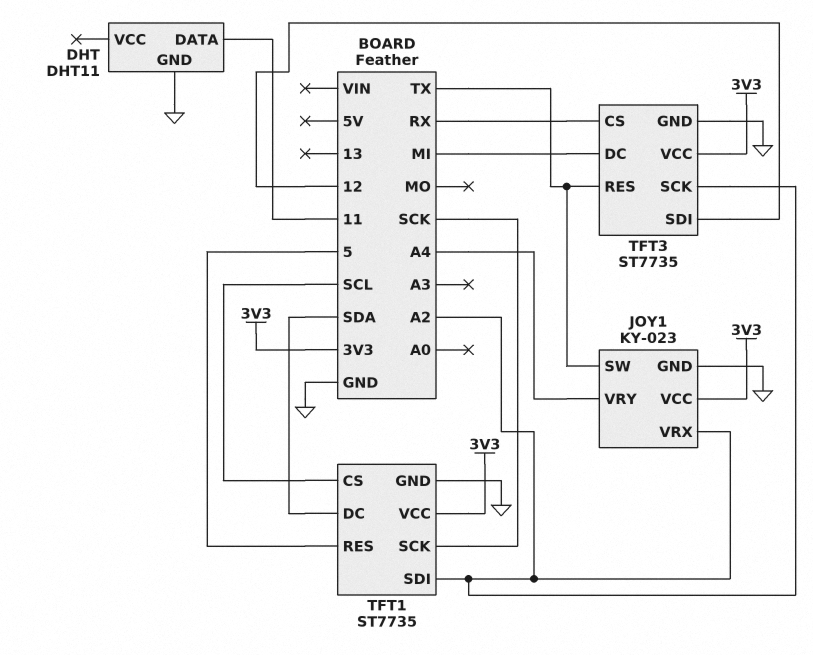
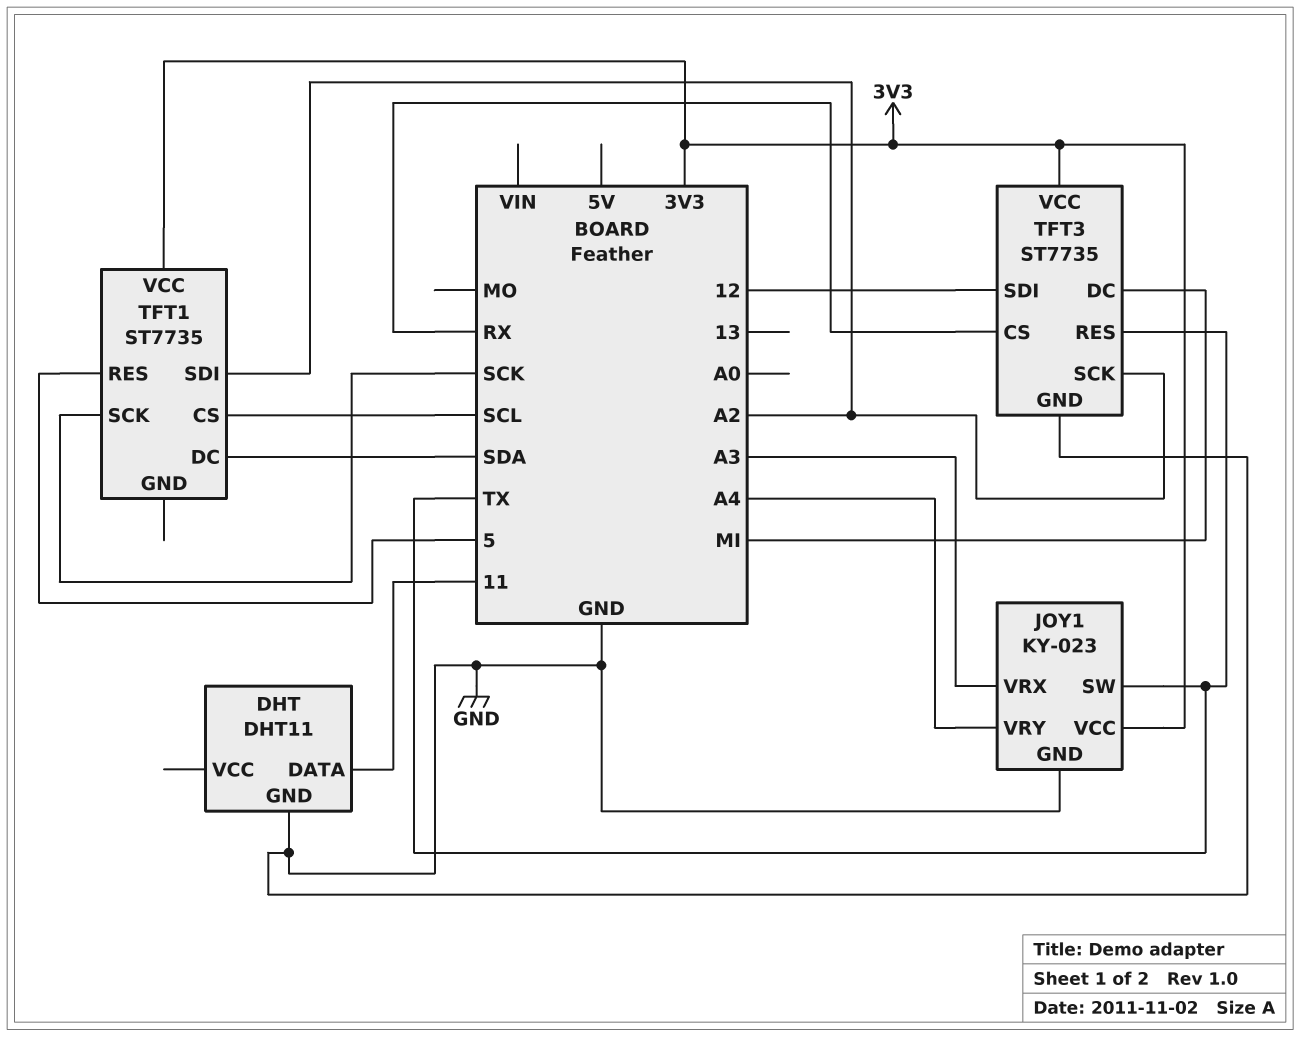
JOY1 pin VRX: A2 -> A3
TFT1 pin GND: GND -> none

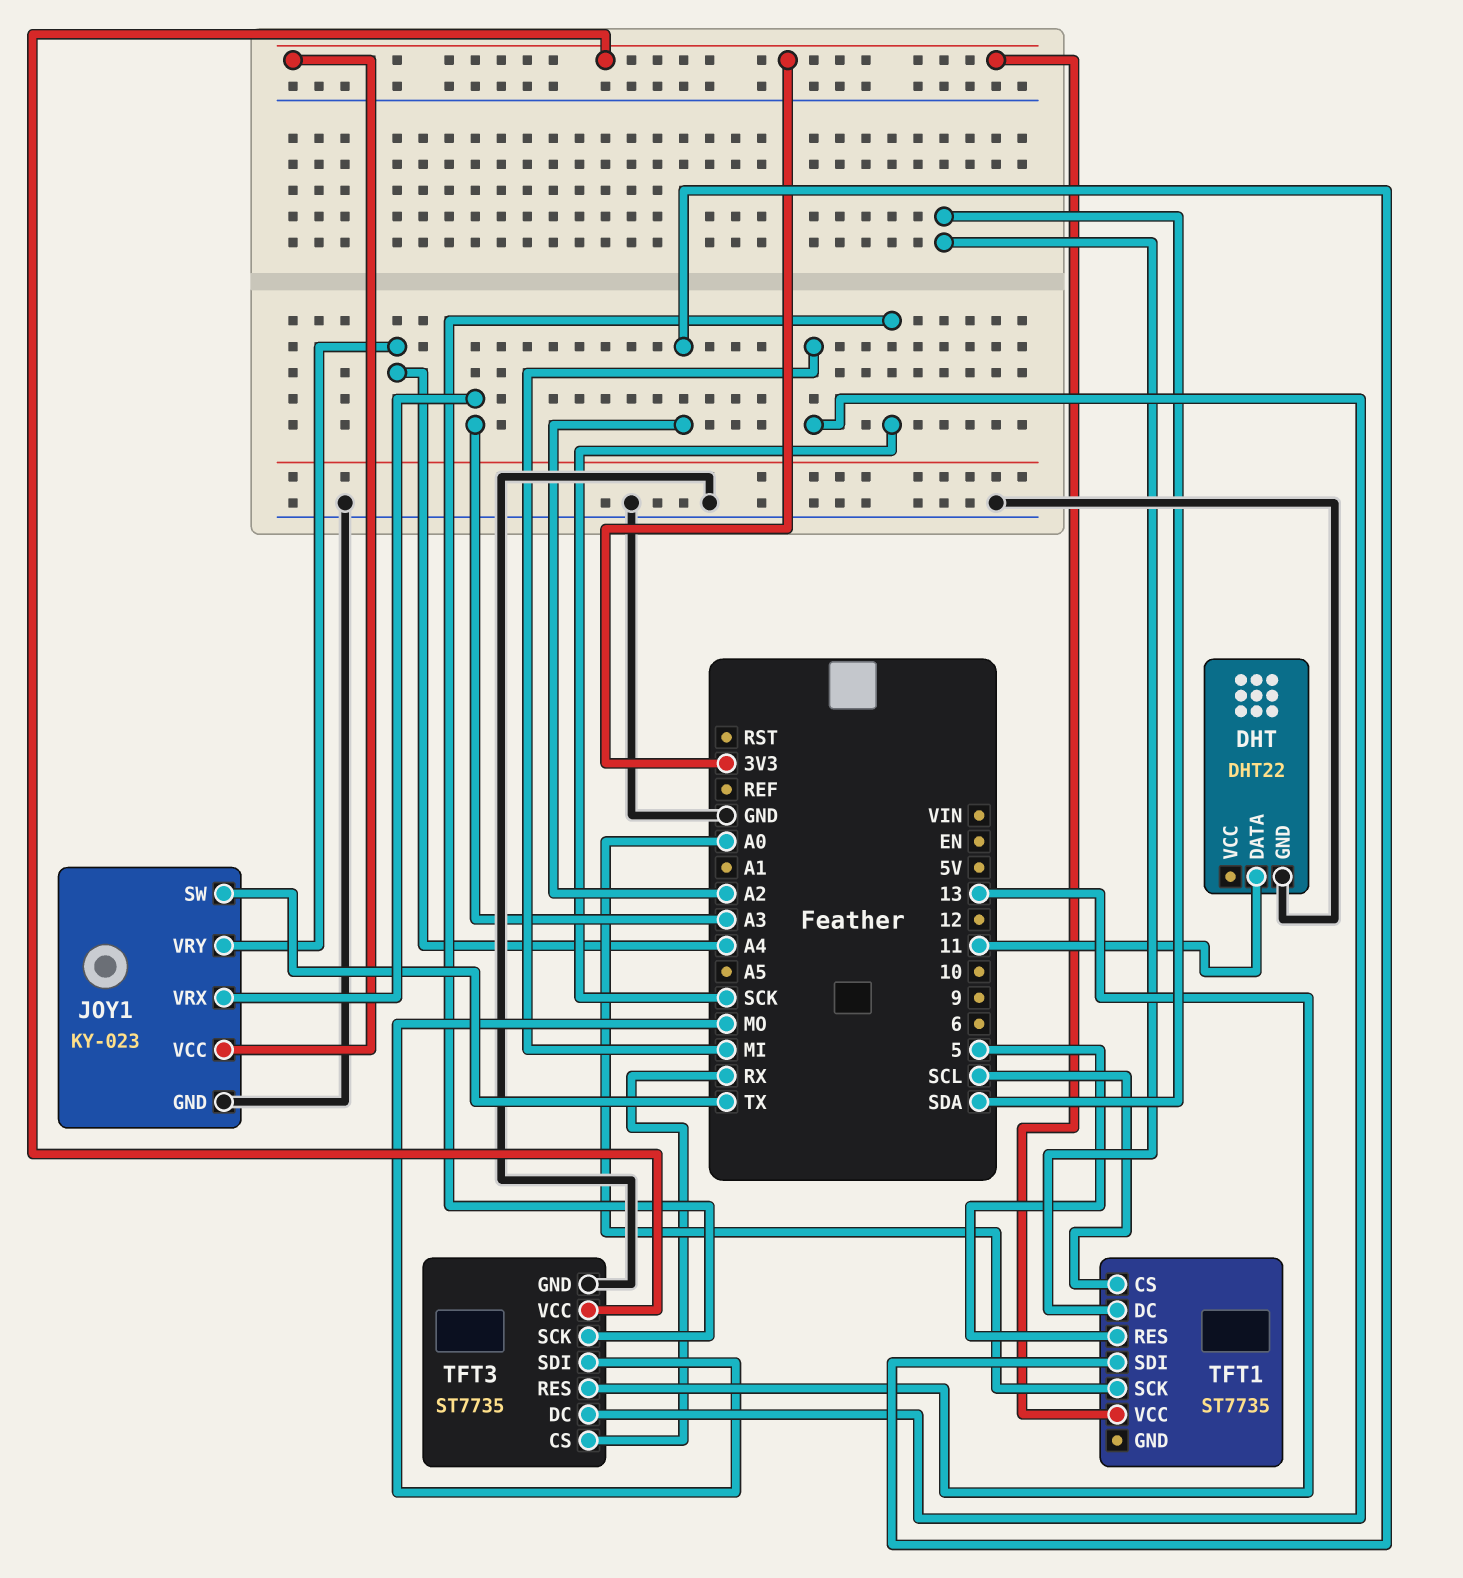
DHT: DHT11 -> DHT22
TFT1 pin SCK: SCK -> A0
TFT3 pin RES: TX -> 13
TFT3 pin SCK: A2 -> SCK
TFT3 pin SDI: 12 -> MO

